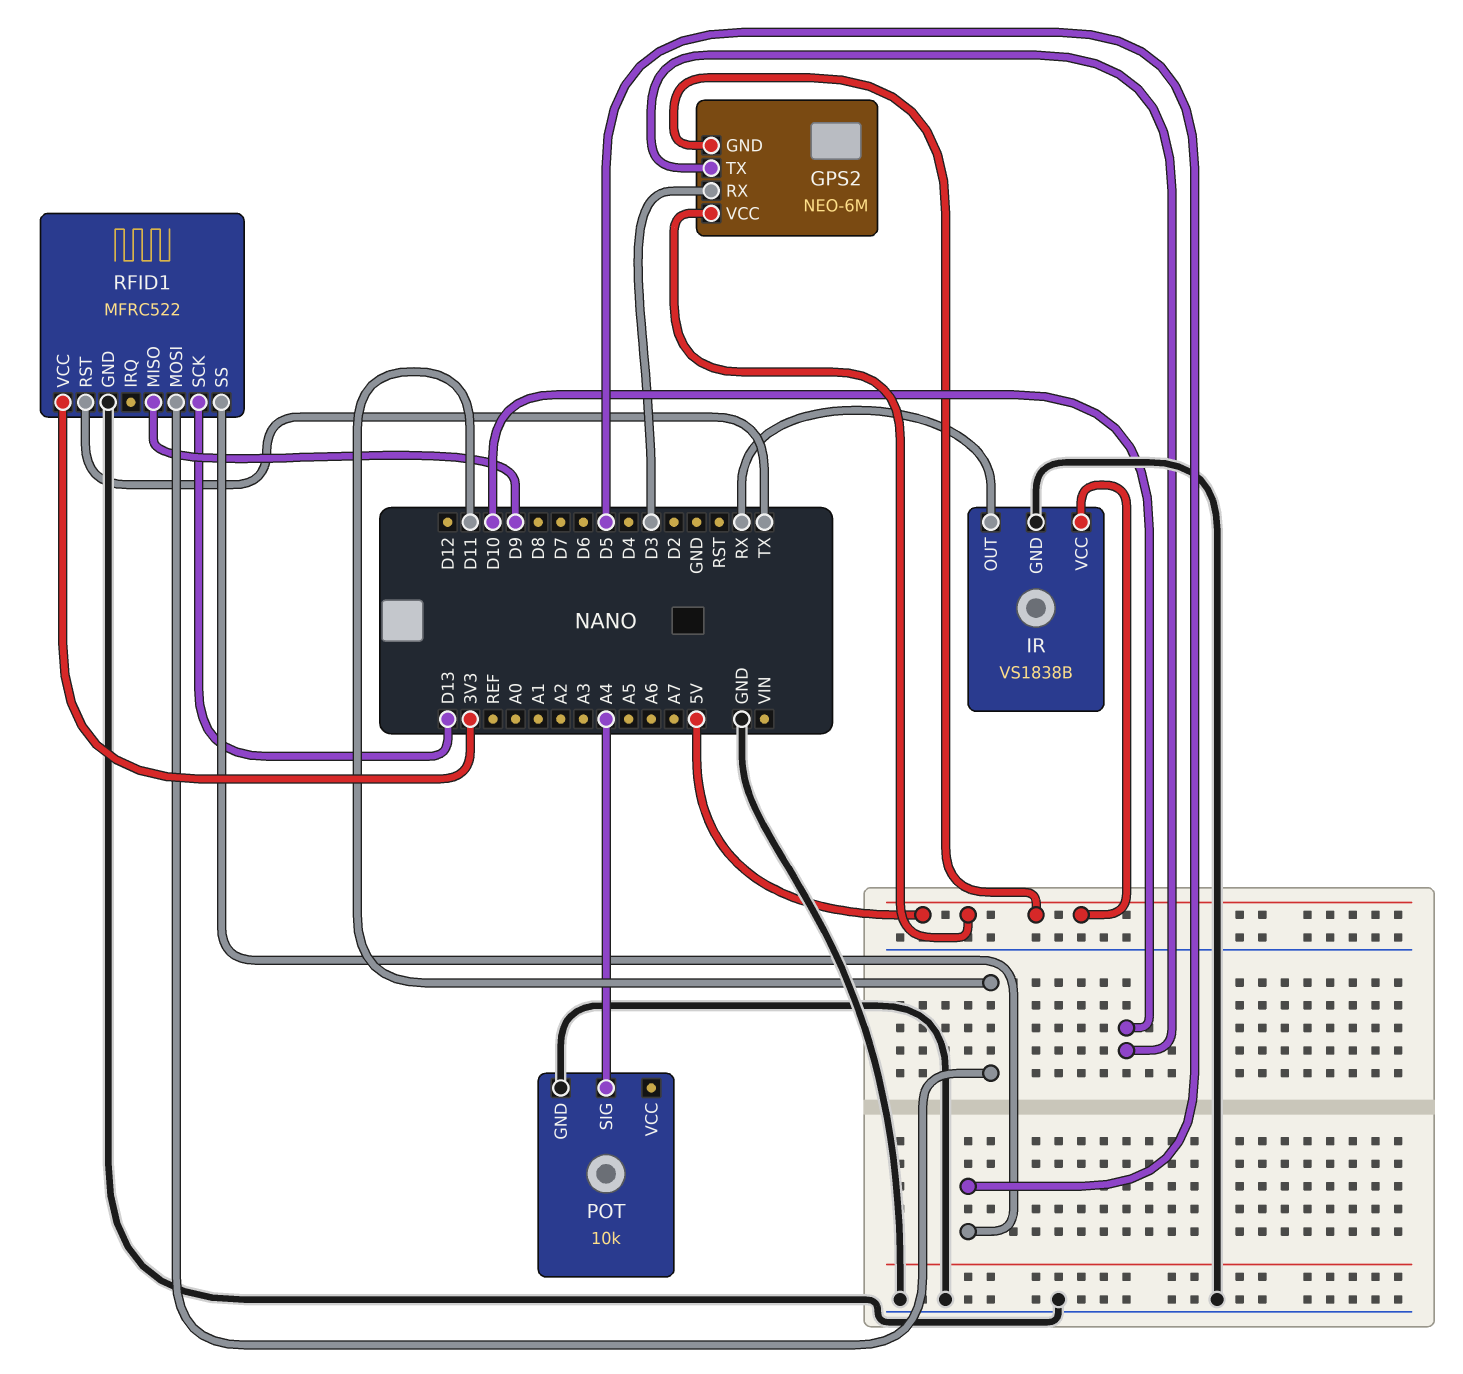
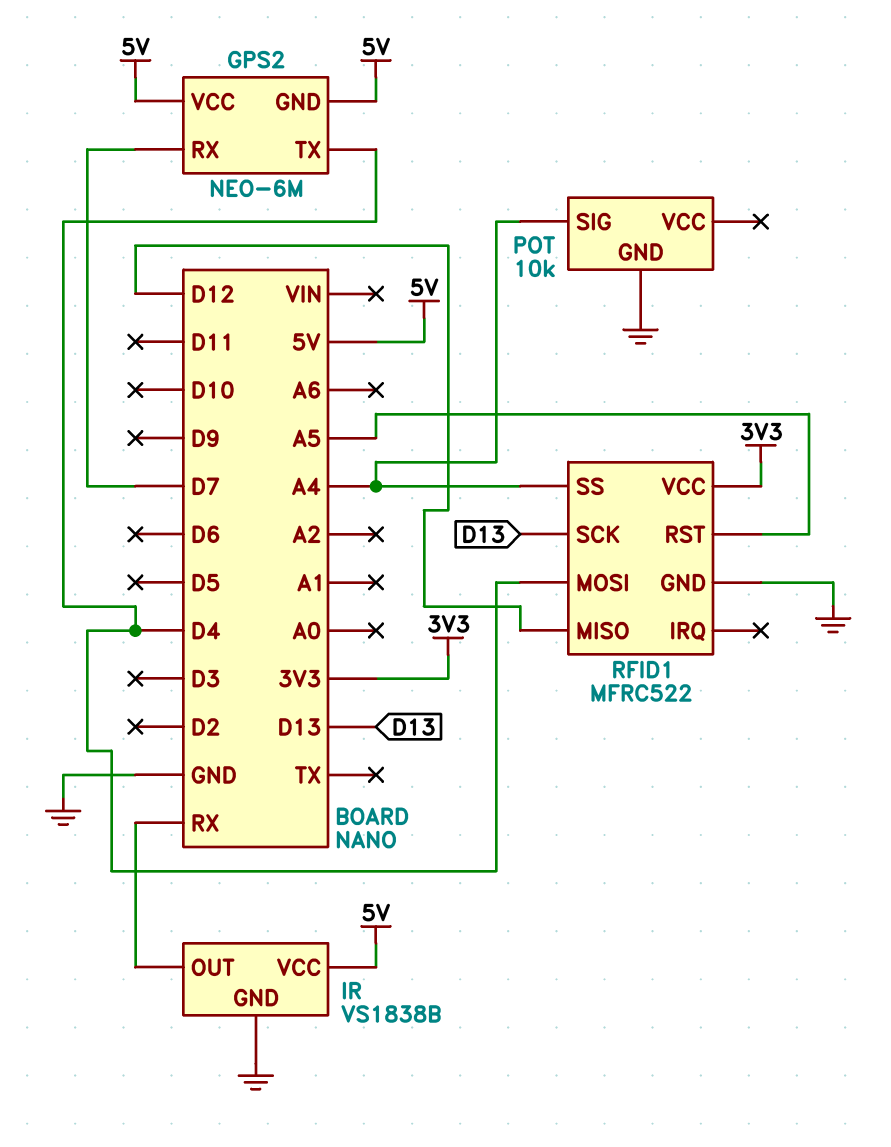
GPS2 pin RX: D3 -> D7
GPS2 pin TX: D10 -> D4
RFID1 pin MISO: D9 -> D12
RFID1 pin MOSI: D11 -> D4
RFID1 pin RST: TX -> A5
RFID1 pin SS: D5 -> A4

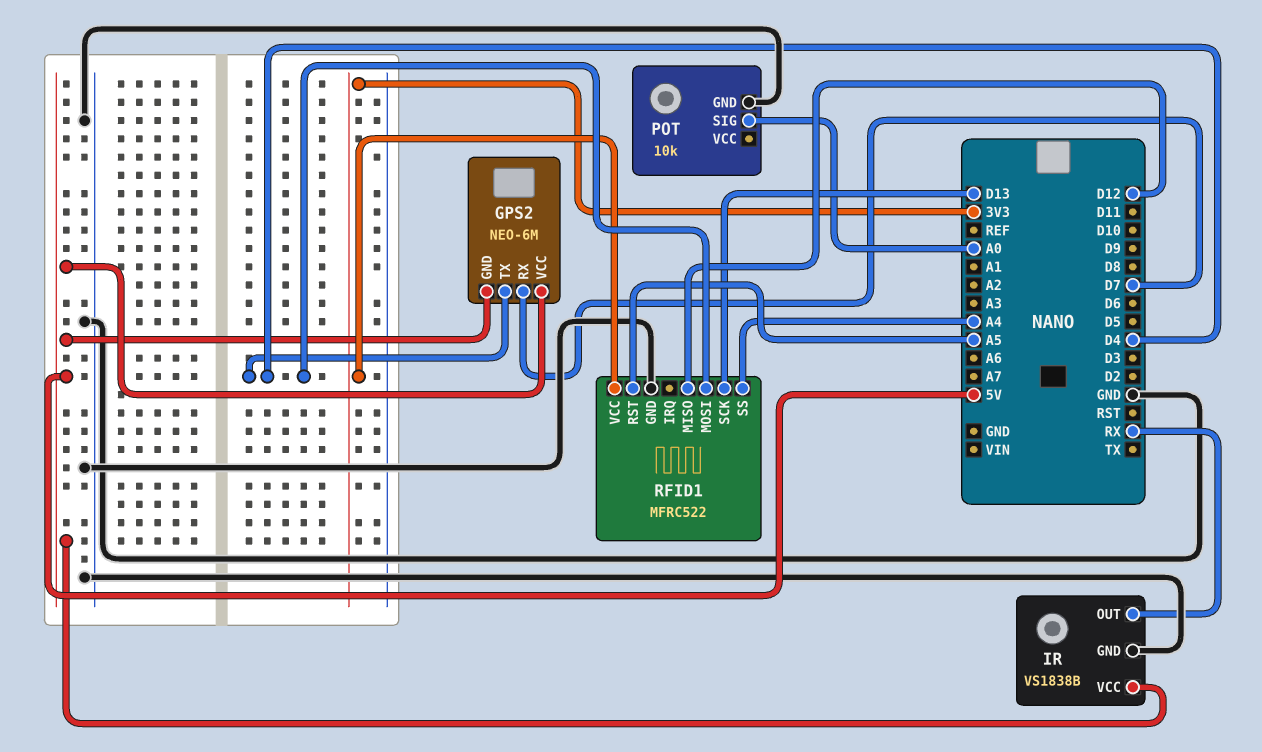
POT pin SIG: A4 -> A0

